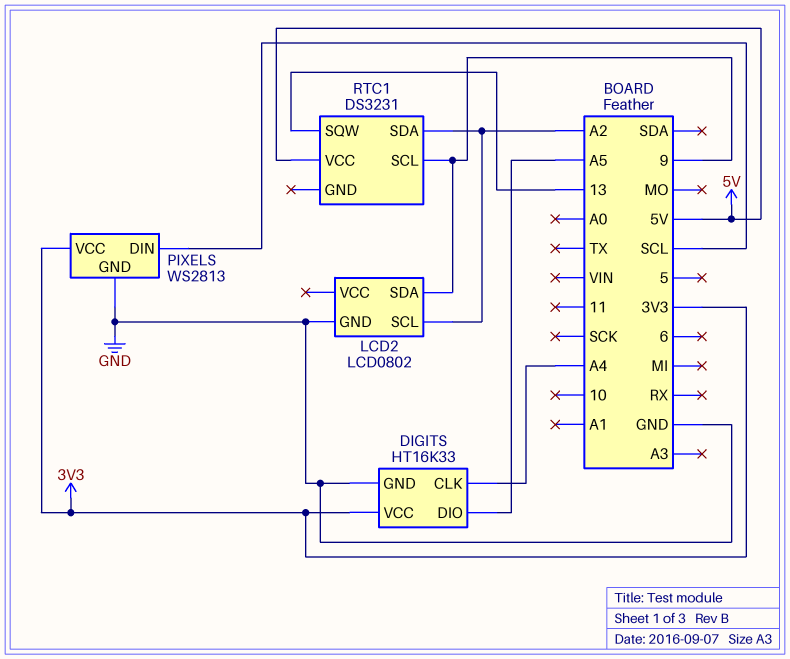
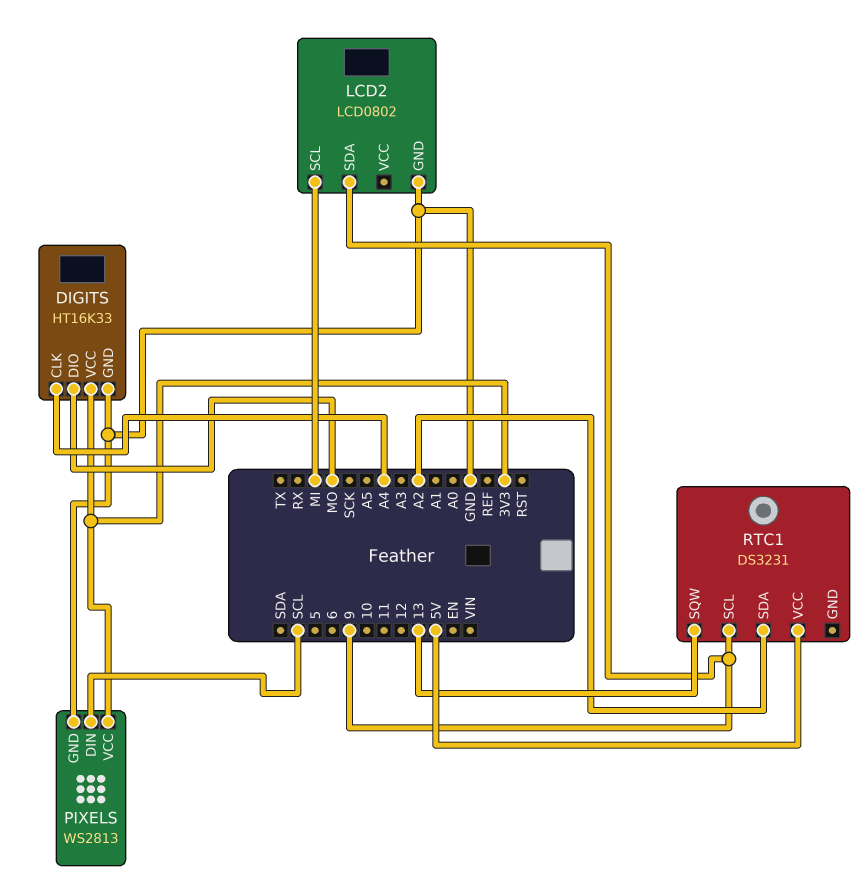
DIGITS pin DIO: A5 -> MO
LCD2 pin SCL: A2 -> MI

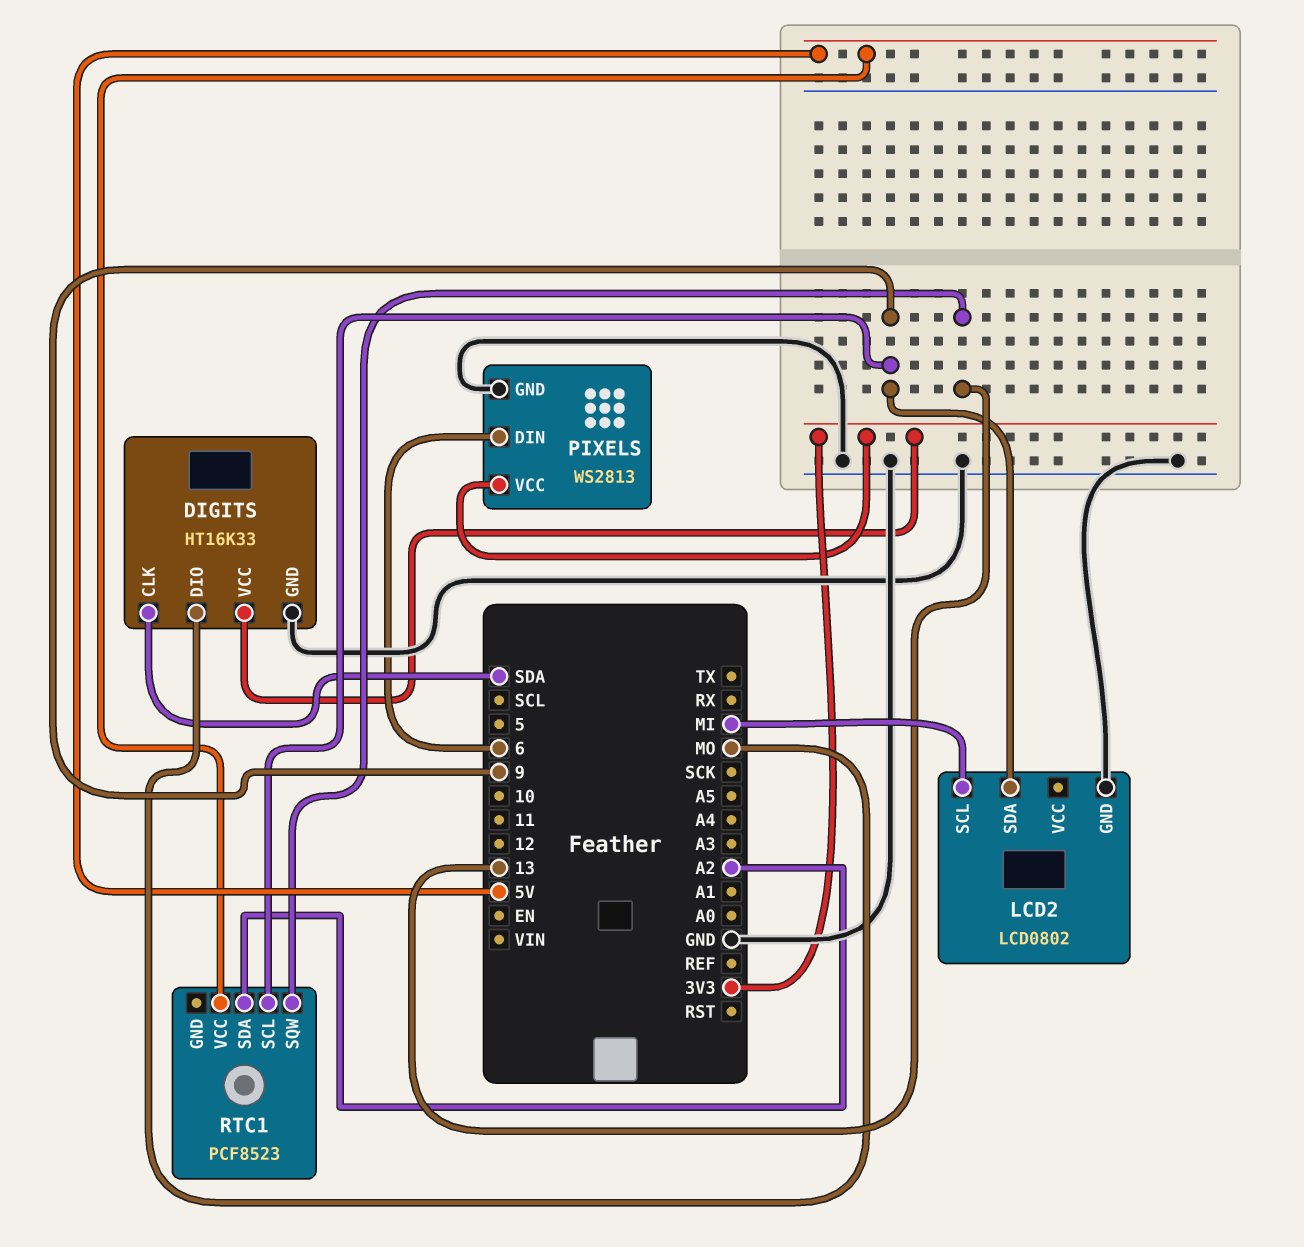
DIGITS pin CLK: A4 -> SDA
PIXELS pin DIN: SCL -> 6
RTC1: DS3231 -> PCF8523

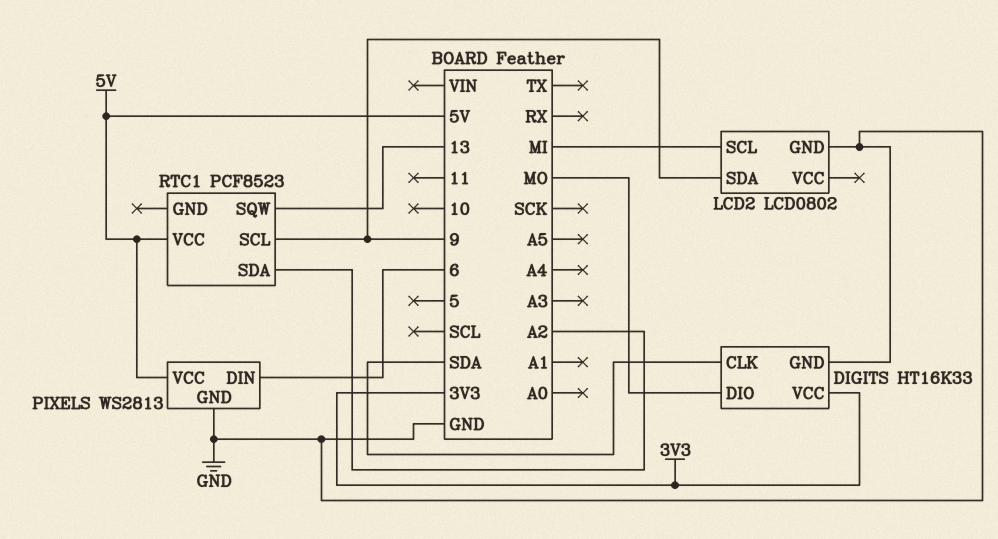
PIXELS pin VCC: 3V3 -> 5V

